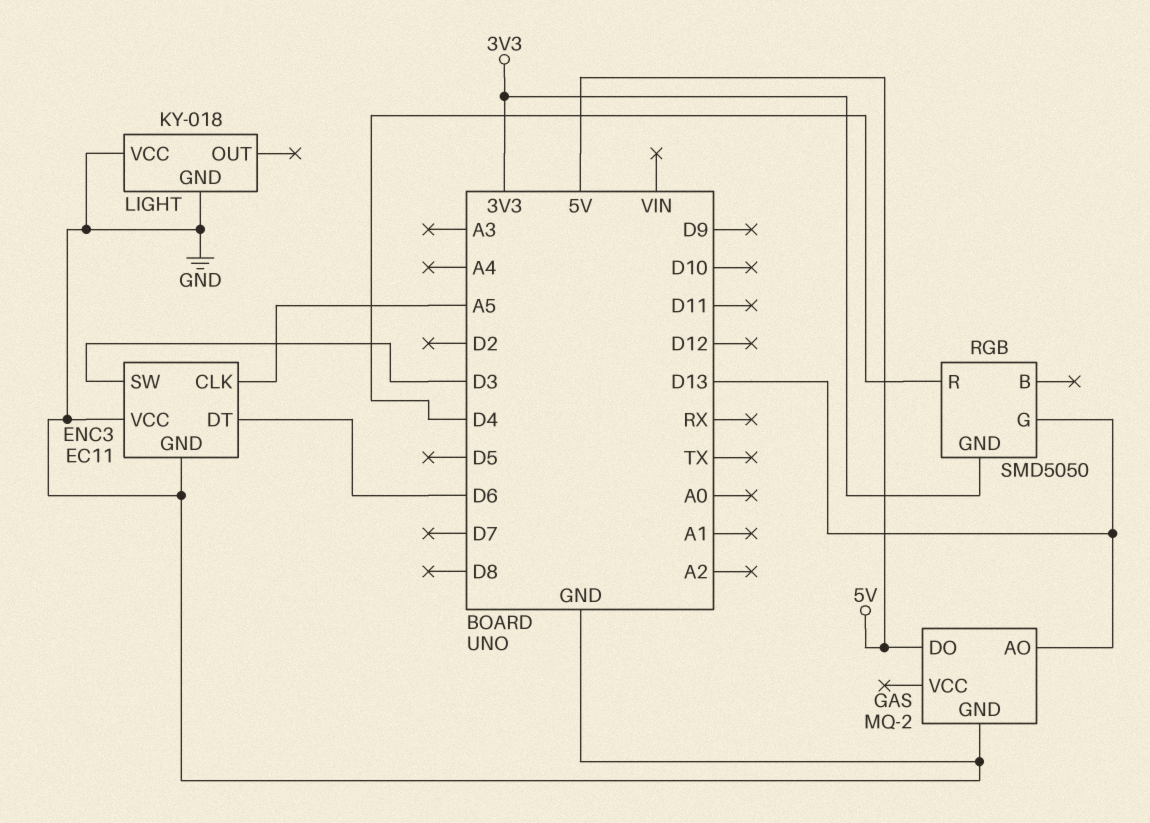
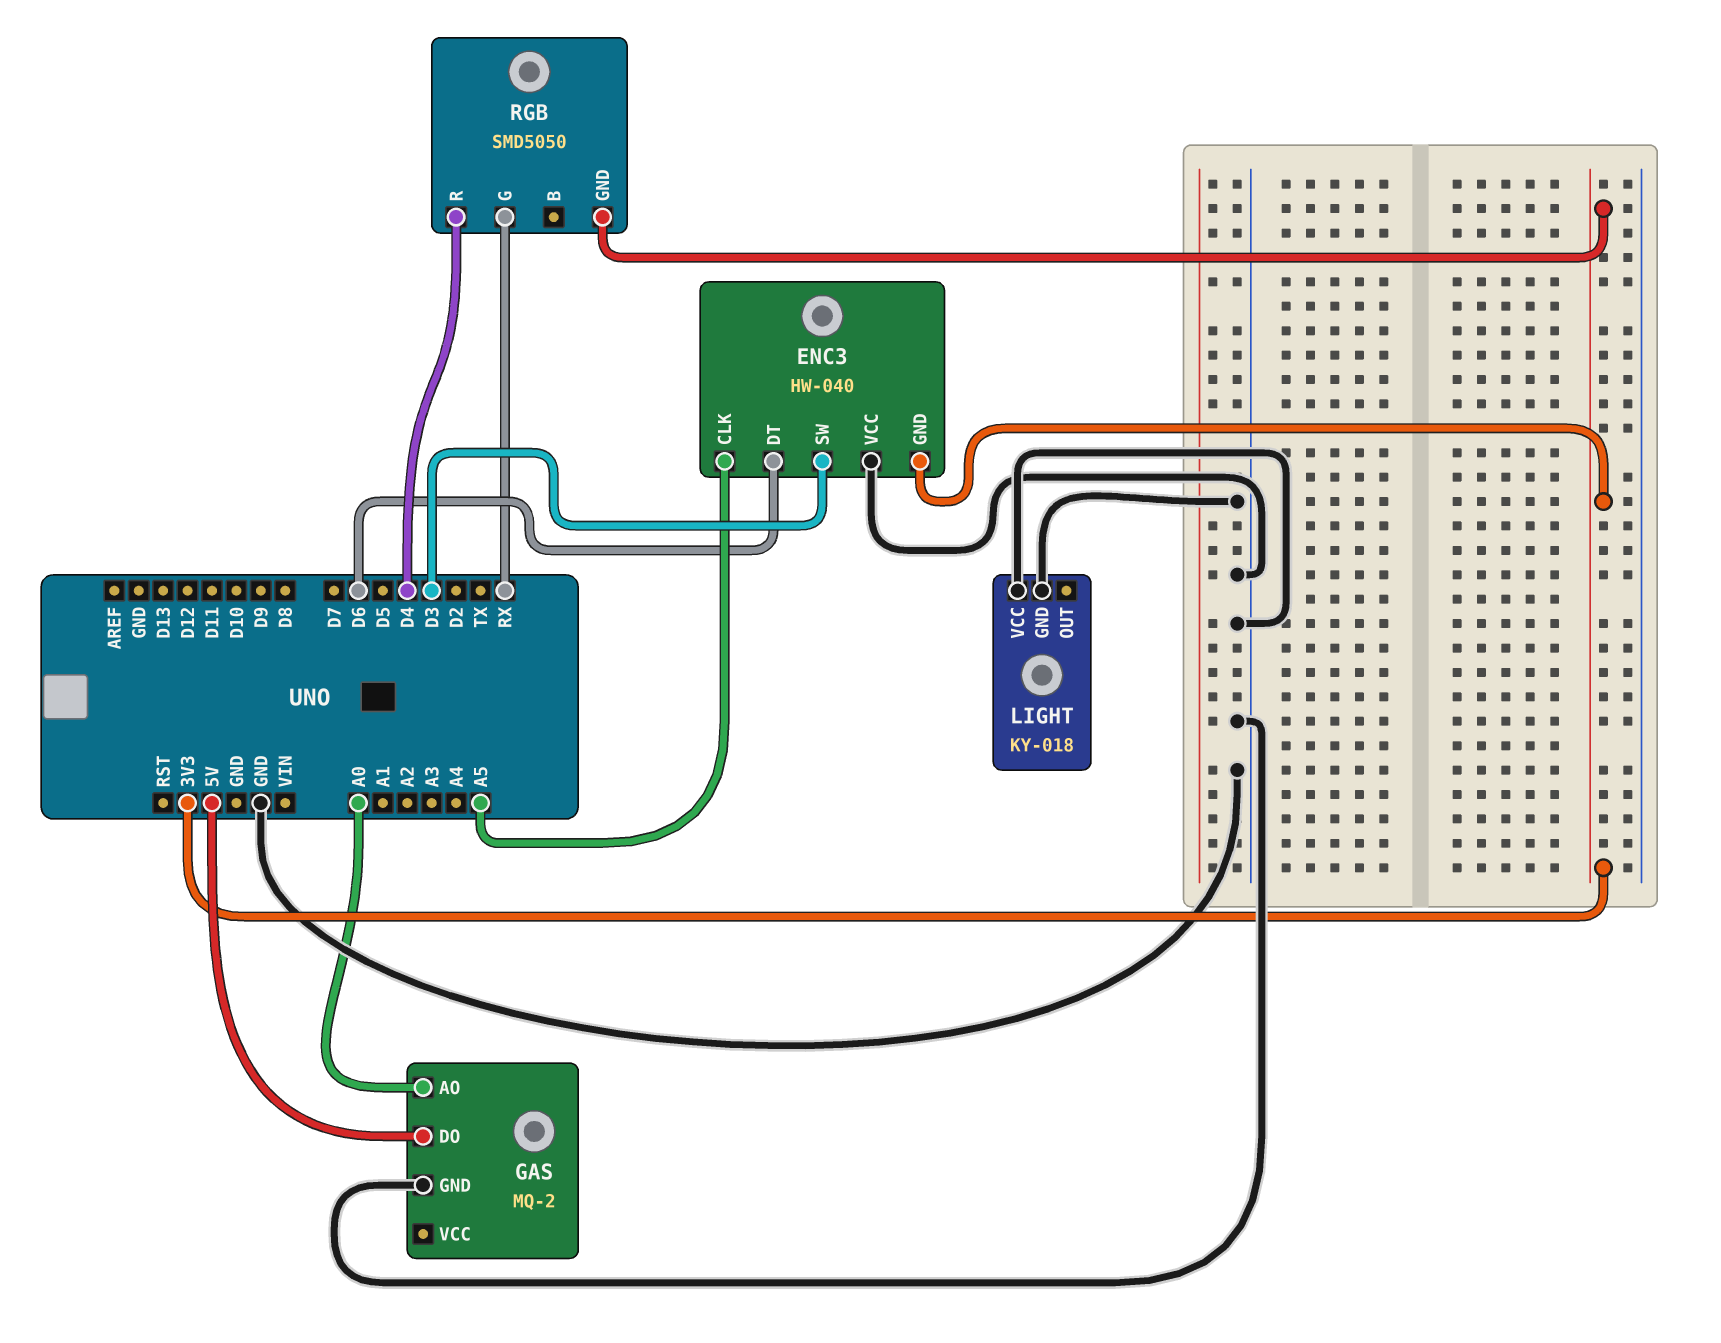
ENC3: EC11 -> HW-040
ENC3 pin GND: GND -> 3V3
GAS pin AO: D13 -> A0
RGB pin G: D13 -> RX

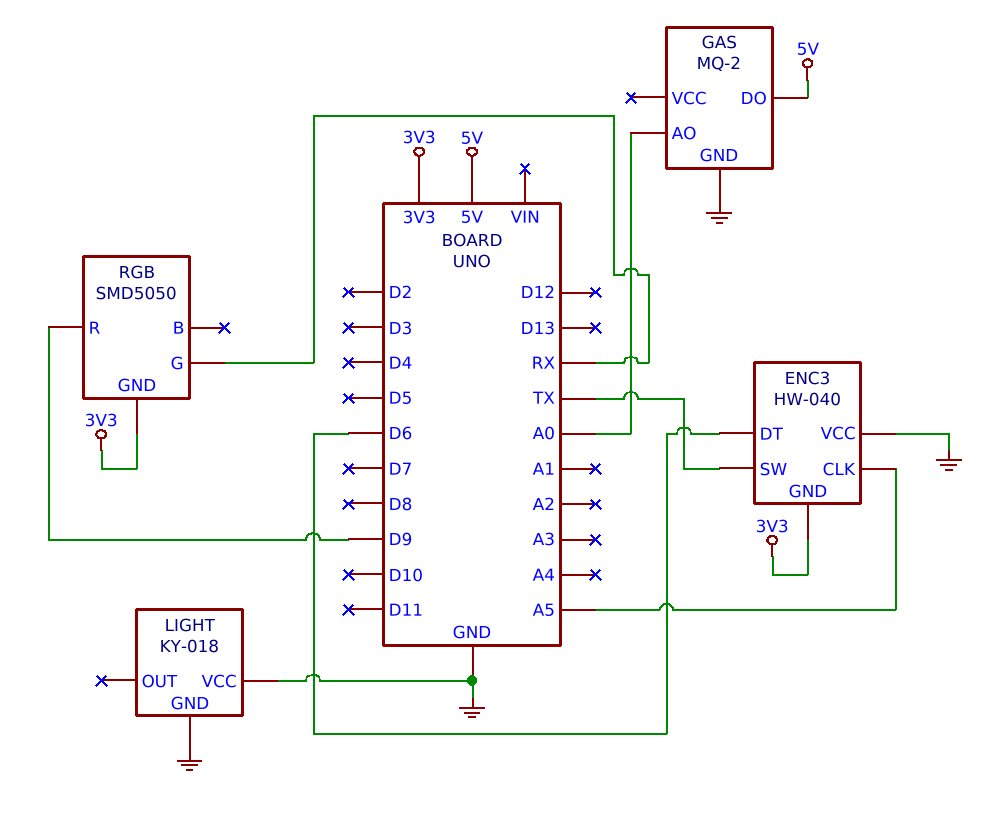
ENC3 pin SW: D3 -> TX
RGB pin R: D4 -> D9

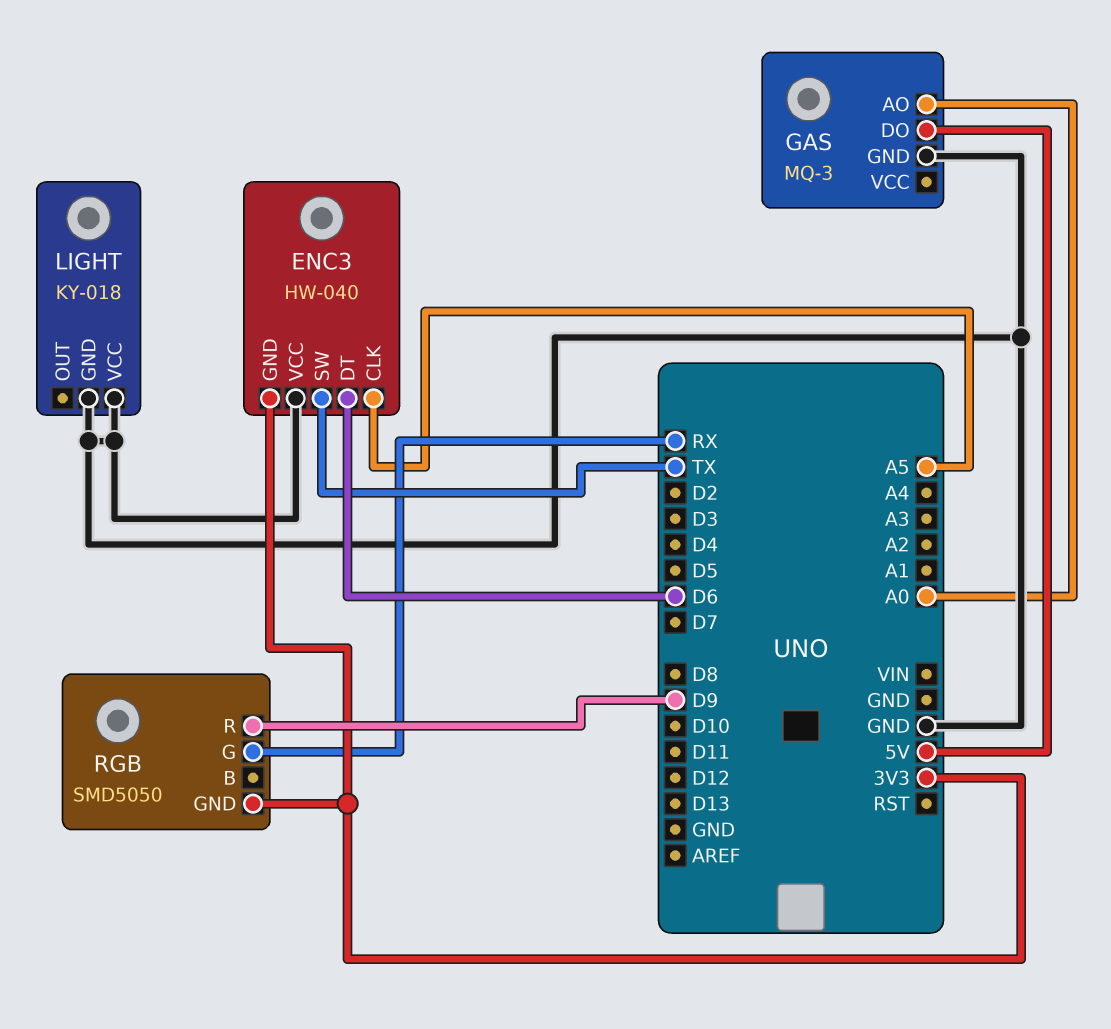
GAS: MQ-2 -> MQ-3

